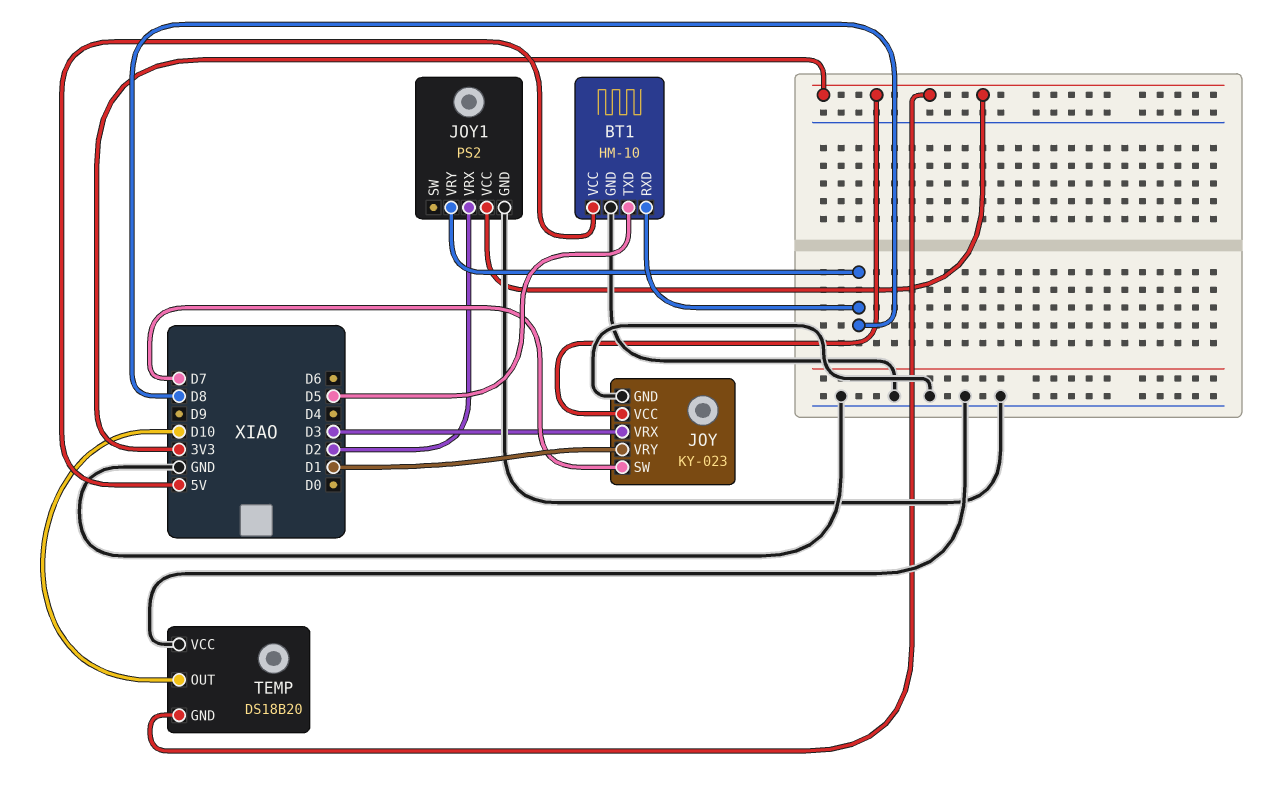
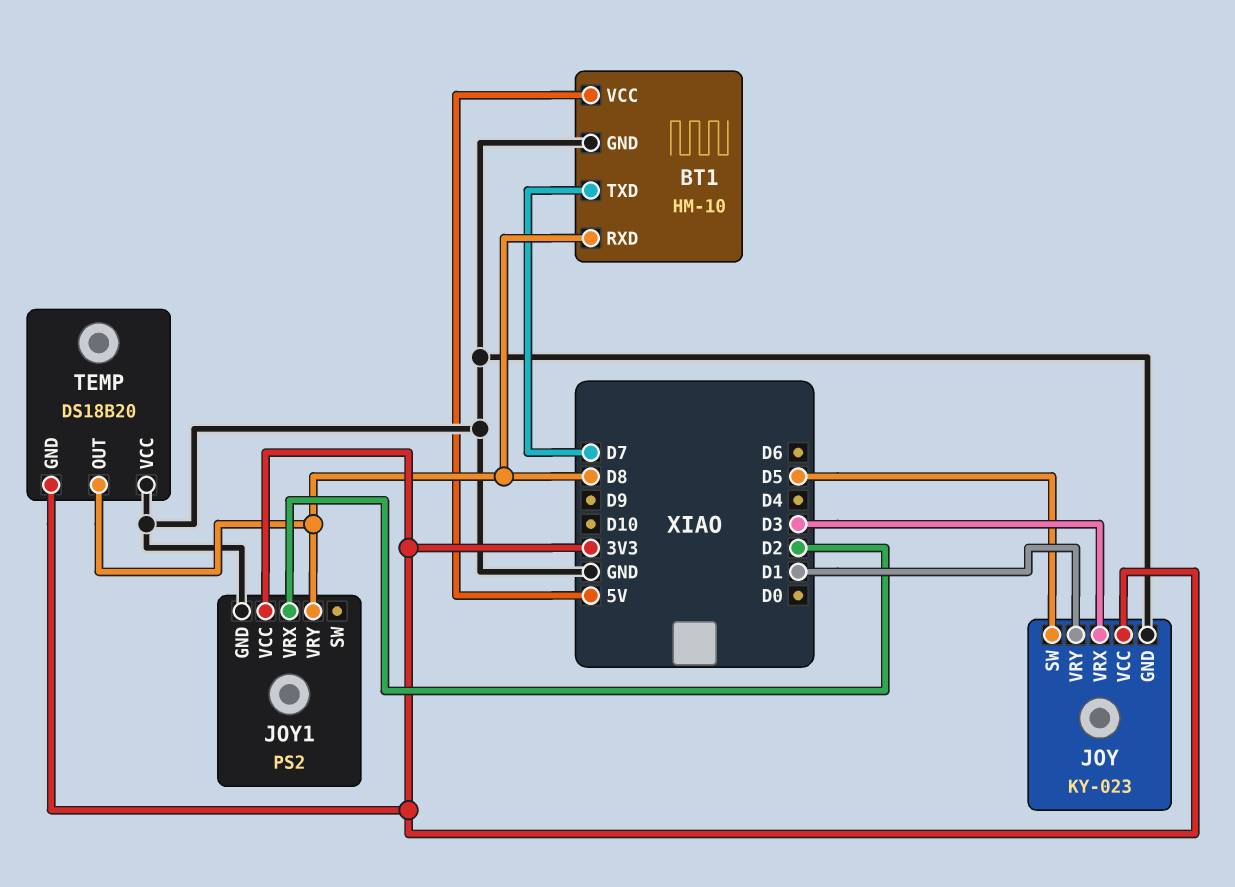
BT1 pin TXD: D5 -> D7
JOY pin SW: D7 -> D5
TEMP pin OUT: D10 -> D8

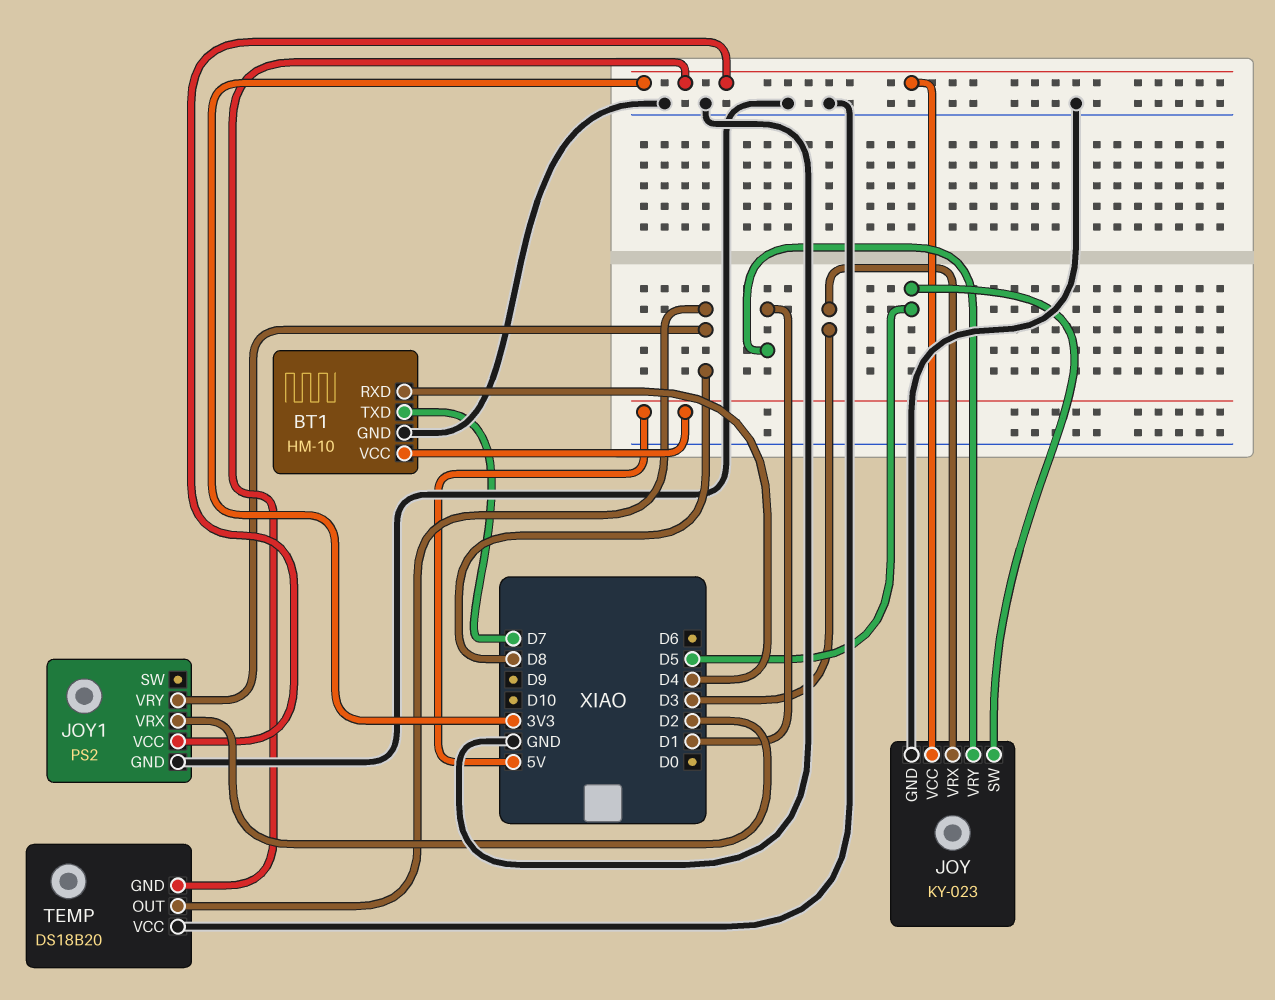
BT1 pin RXD: D8 -> D4

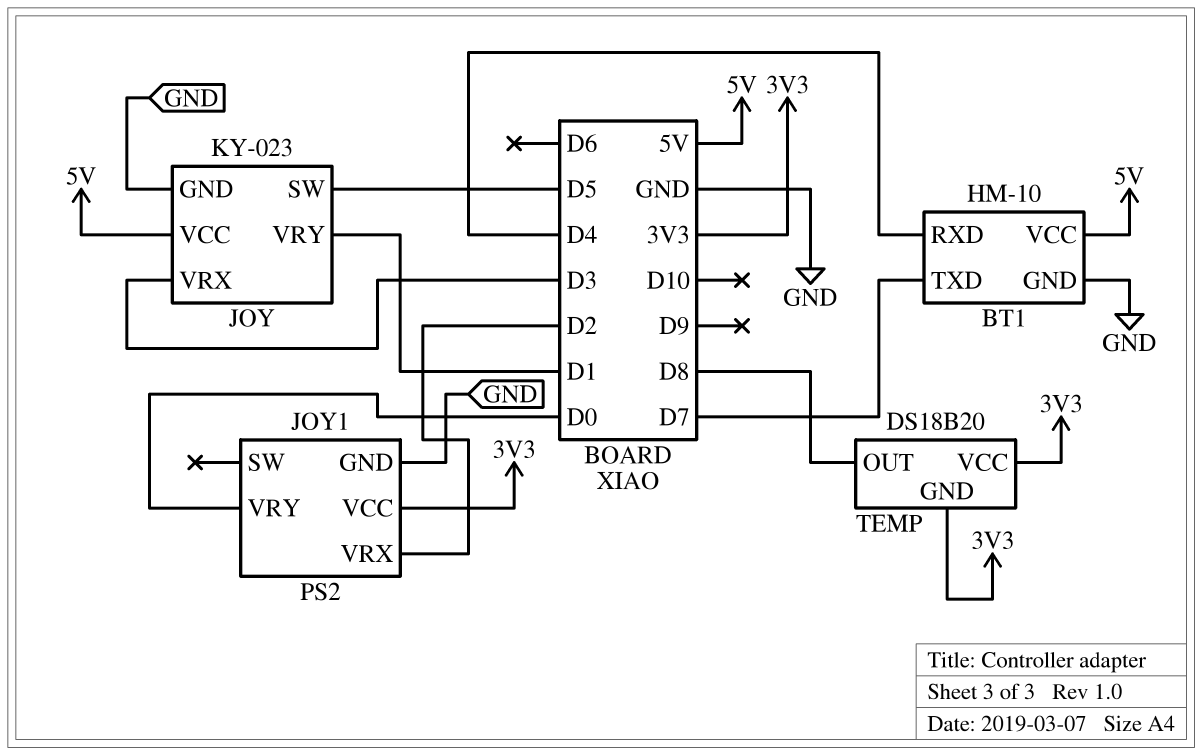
JOY pin VCC: 3V3 -> 5V
JOY1 pin VRY: D8 -> D0
TEMP pin VCC: GND -> 3V3

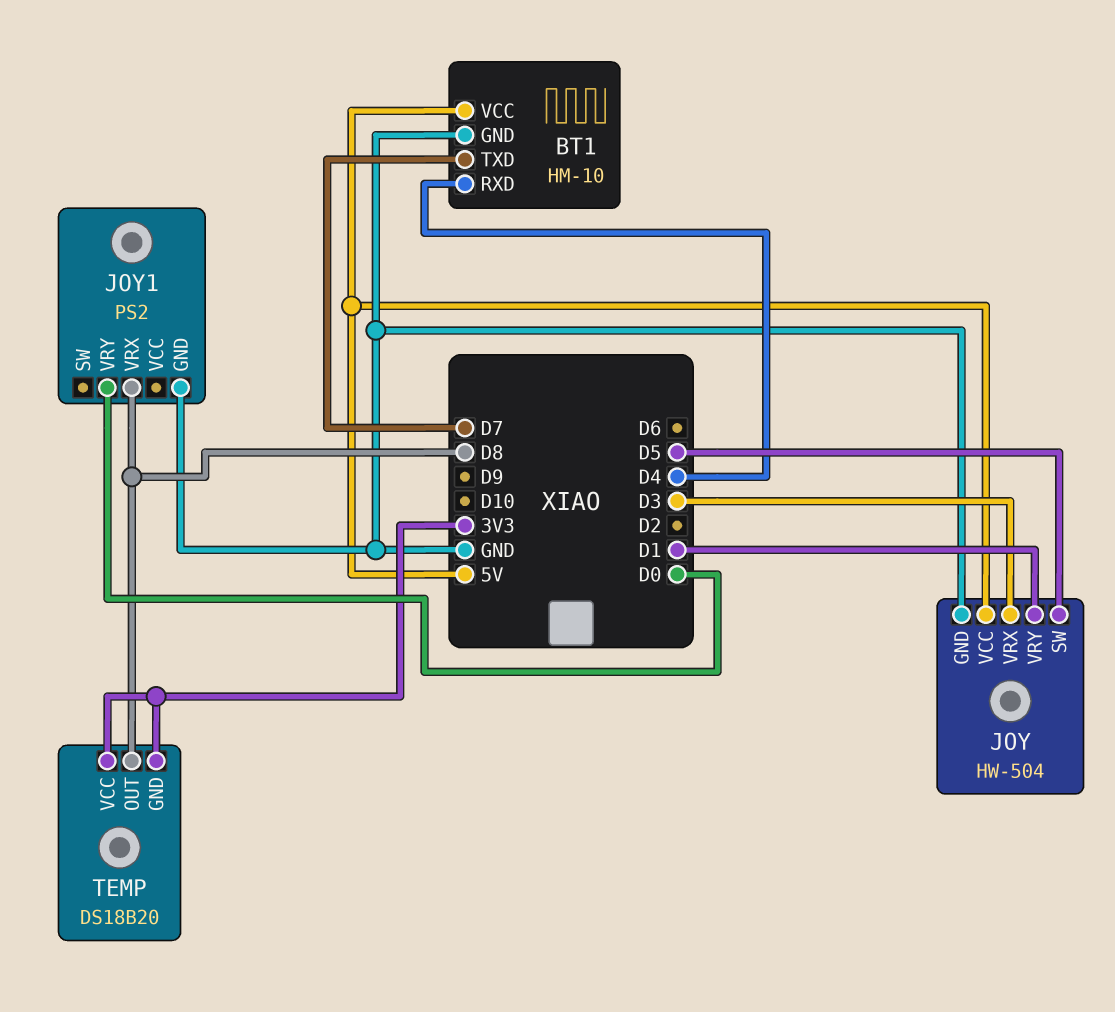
JOY: KY-023 -> HW-504
JOY1 pin VCC: 3V3 -> none
JOY1 pin VRX: D2 -> D8

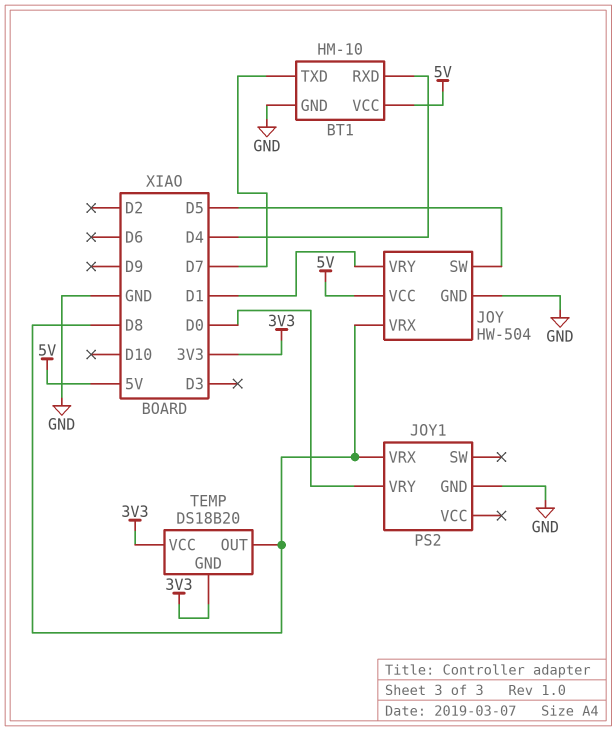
JOY pin VRX: D3 -> D8

